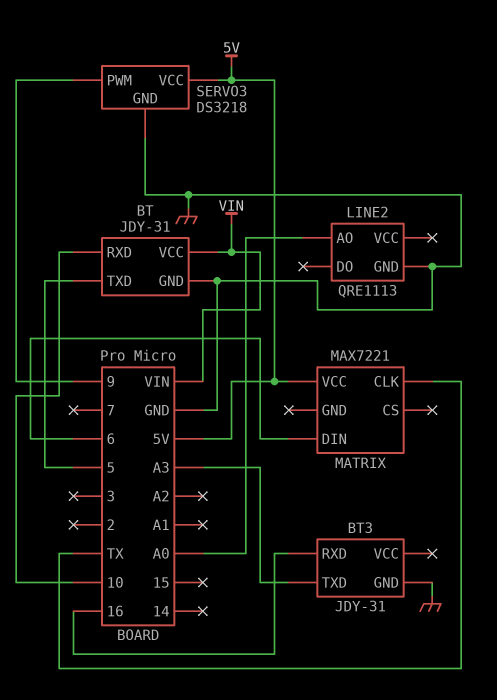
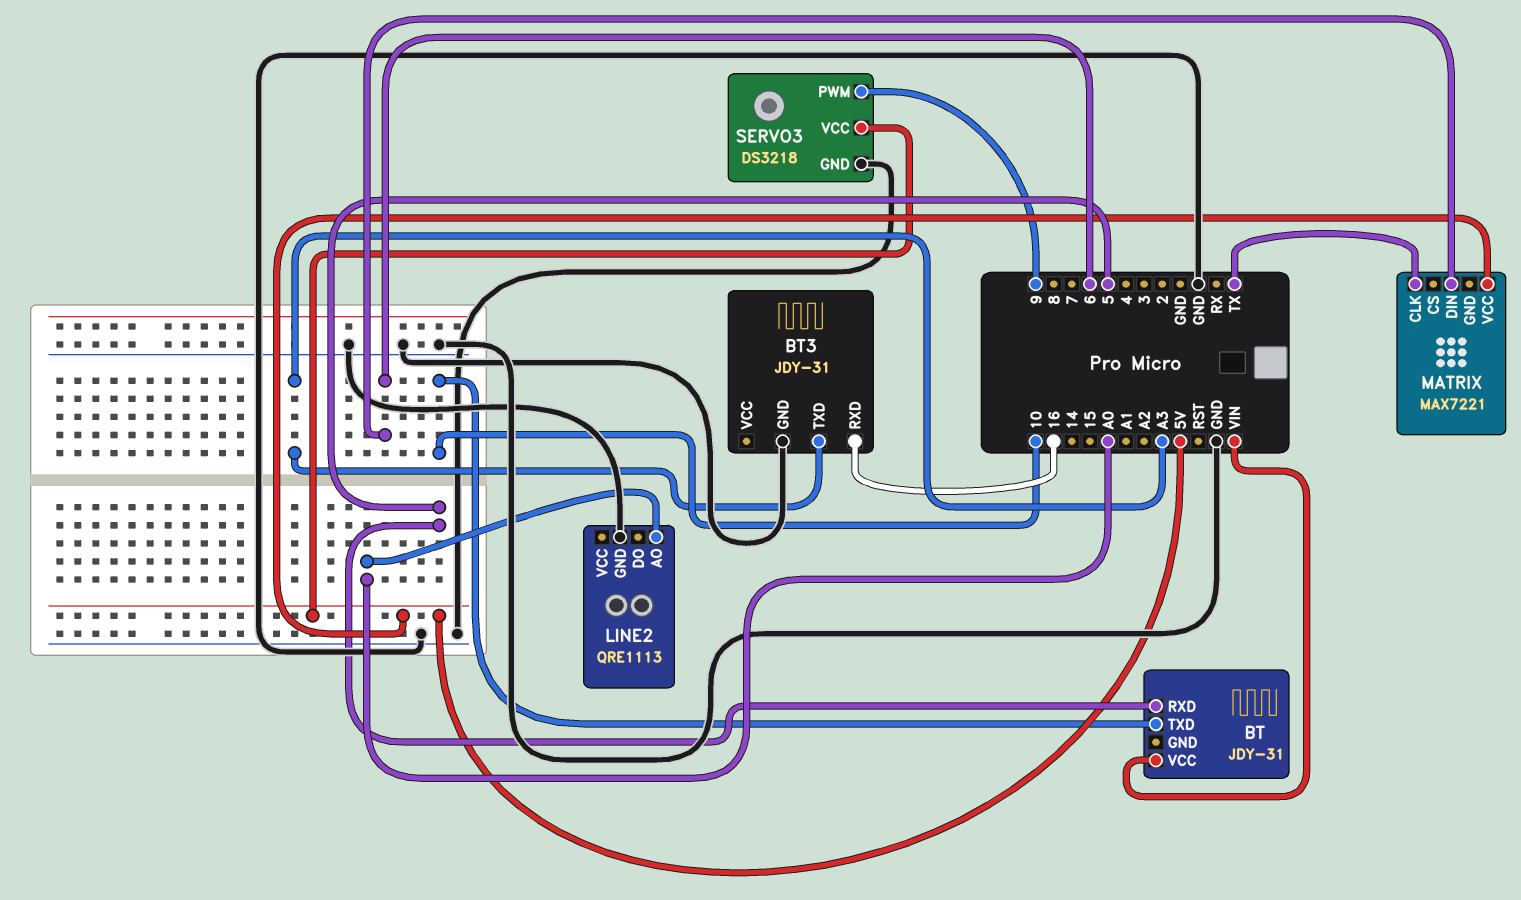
BT pin GND: GND -> none
BT pin RXD: 10 -> 5
BT pin TXD: 5 -> 10

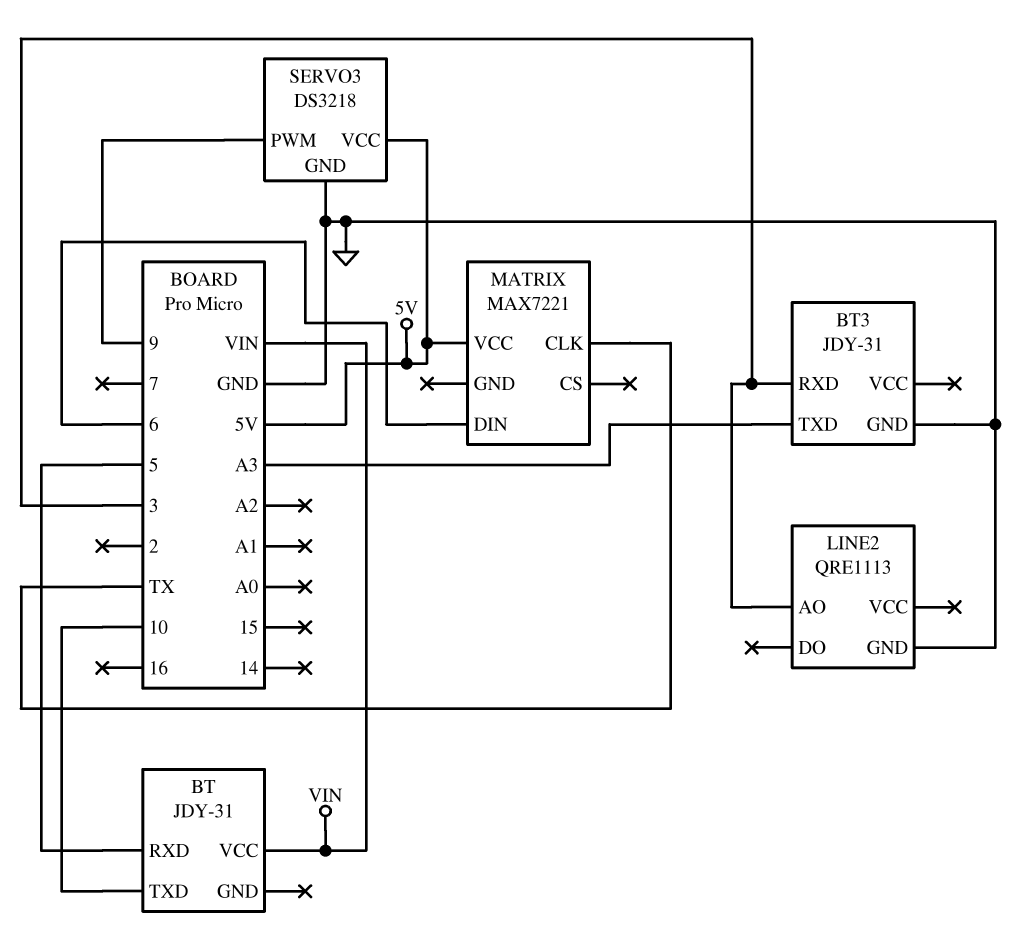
BT3 pin RXD: 16 -> 3
LINE2 pin AO: A0 -> 3

